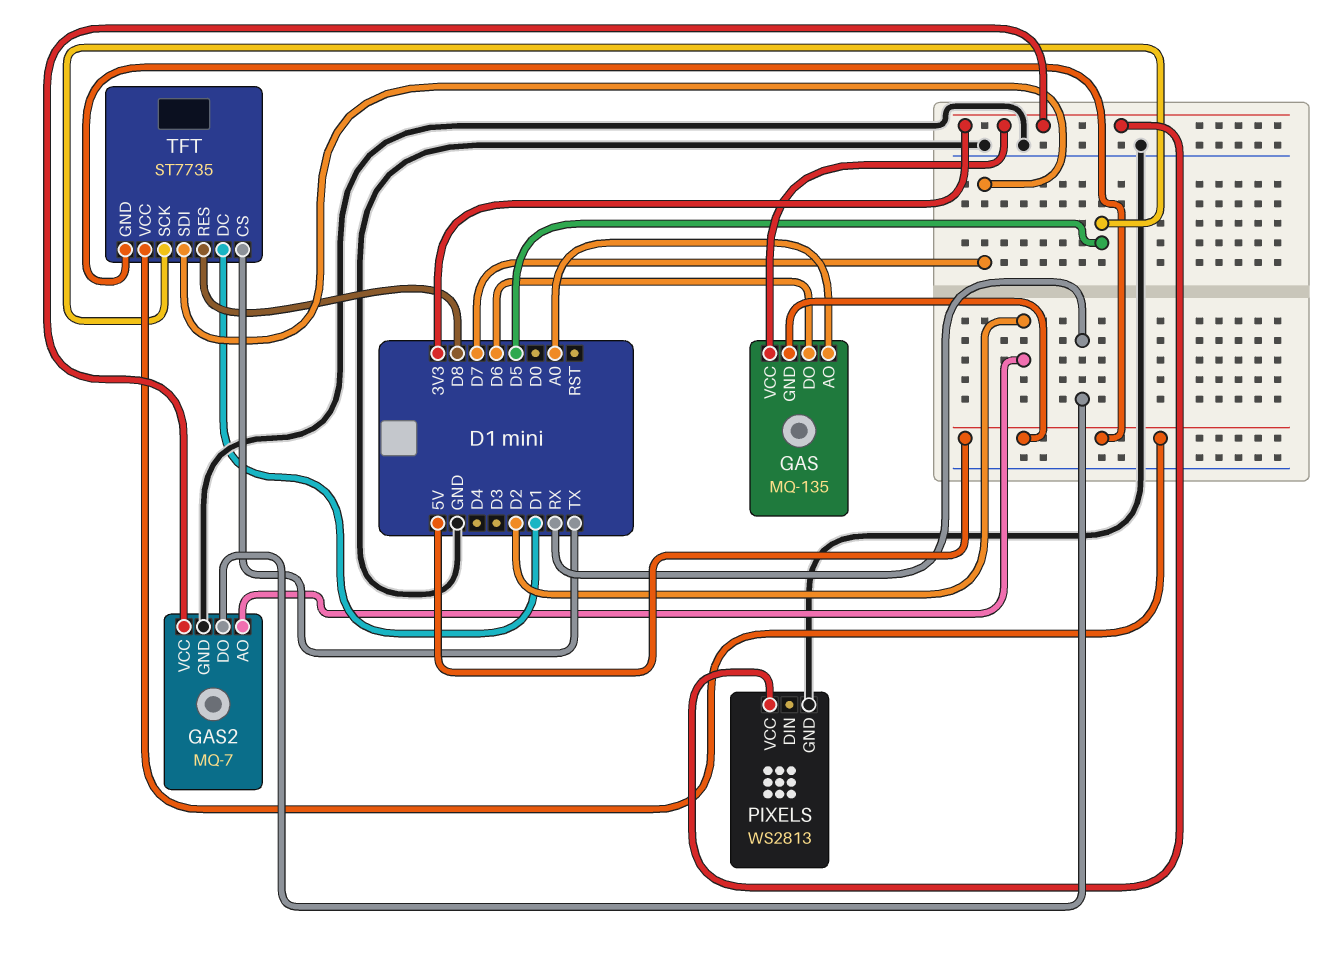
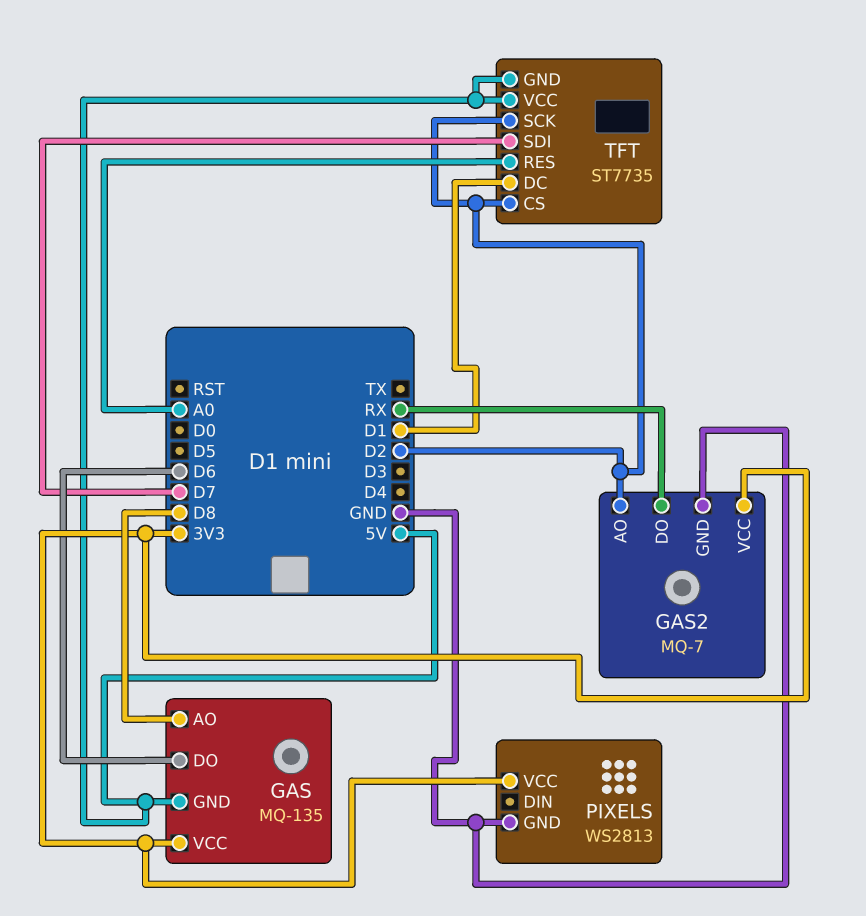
GAS pin AO: A0 -> D8
TFT pin CS: TX -> D2
TFT pin RES: D8 -> A0
TFT pin SCK: D5 -> D2

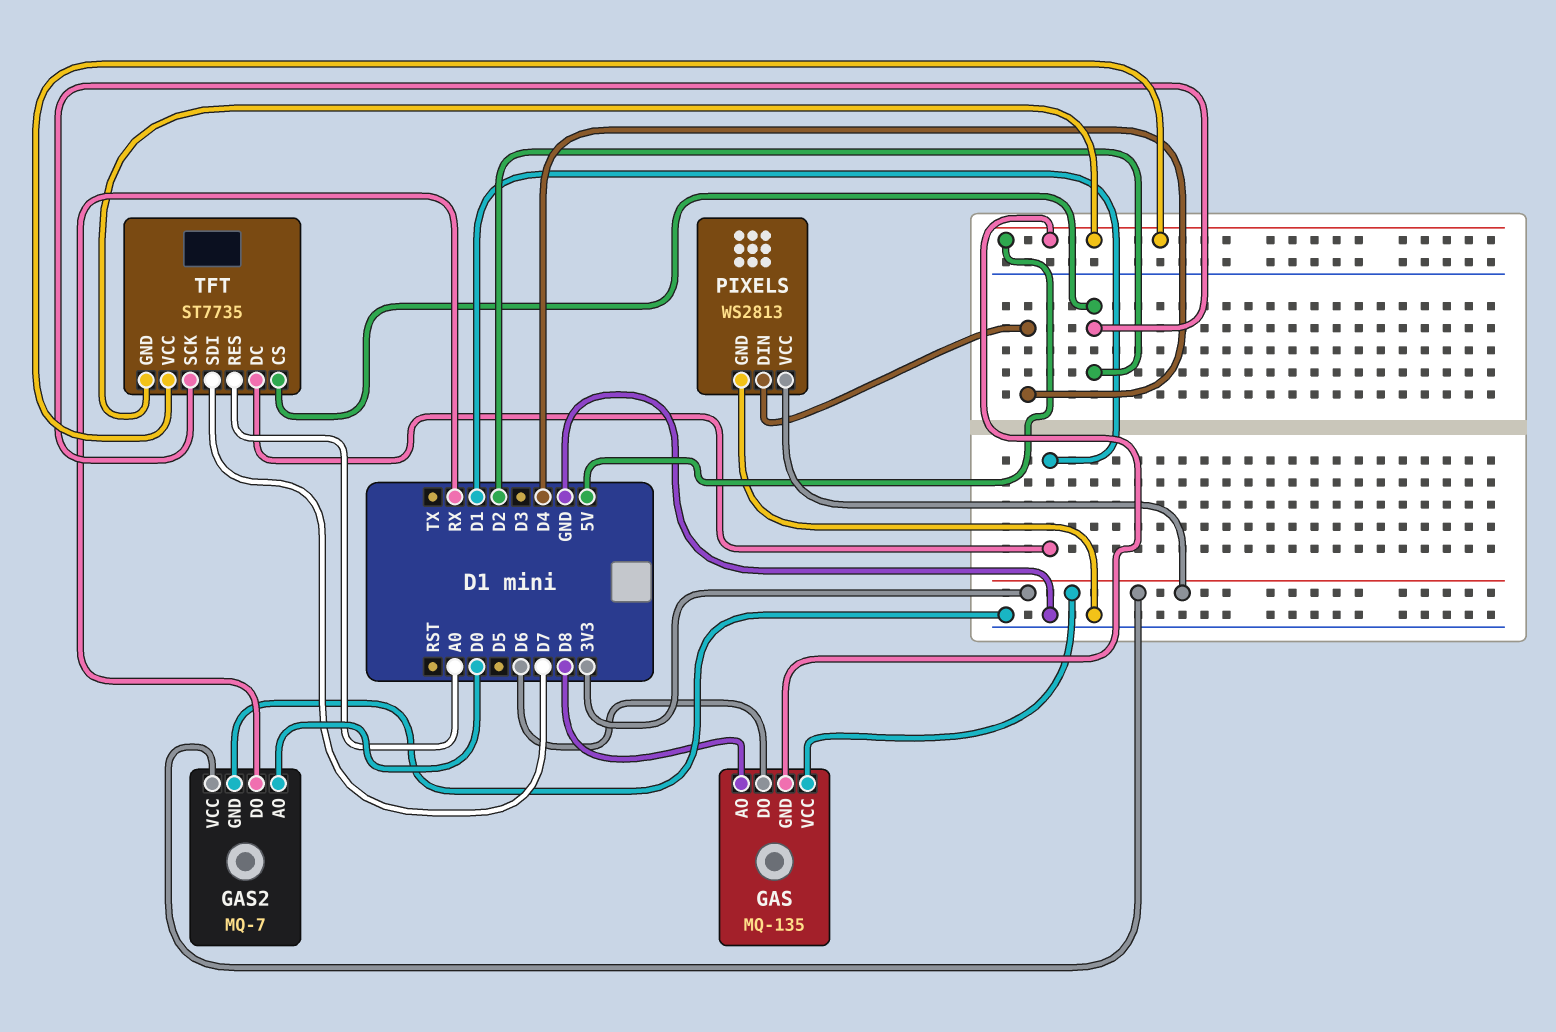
GAS2 pin AO: D2 -> D0
PIXELS pin DIN: none -> D4

